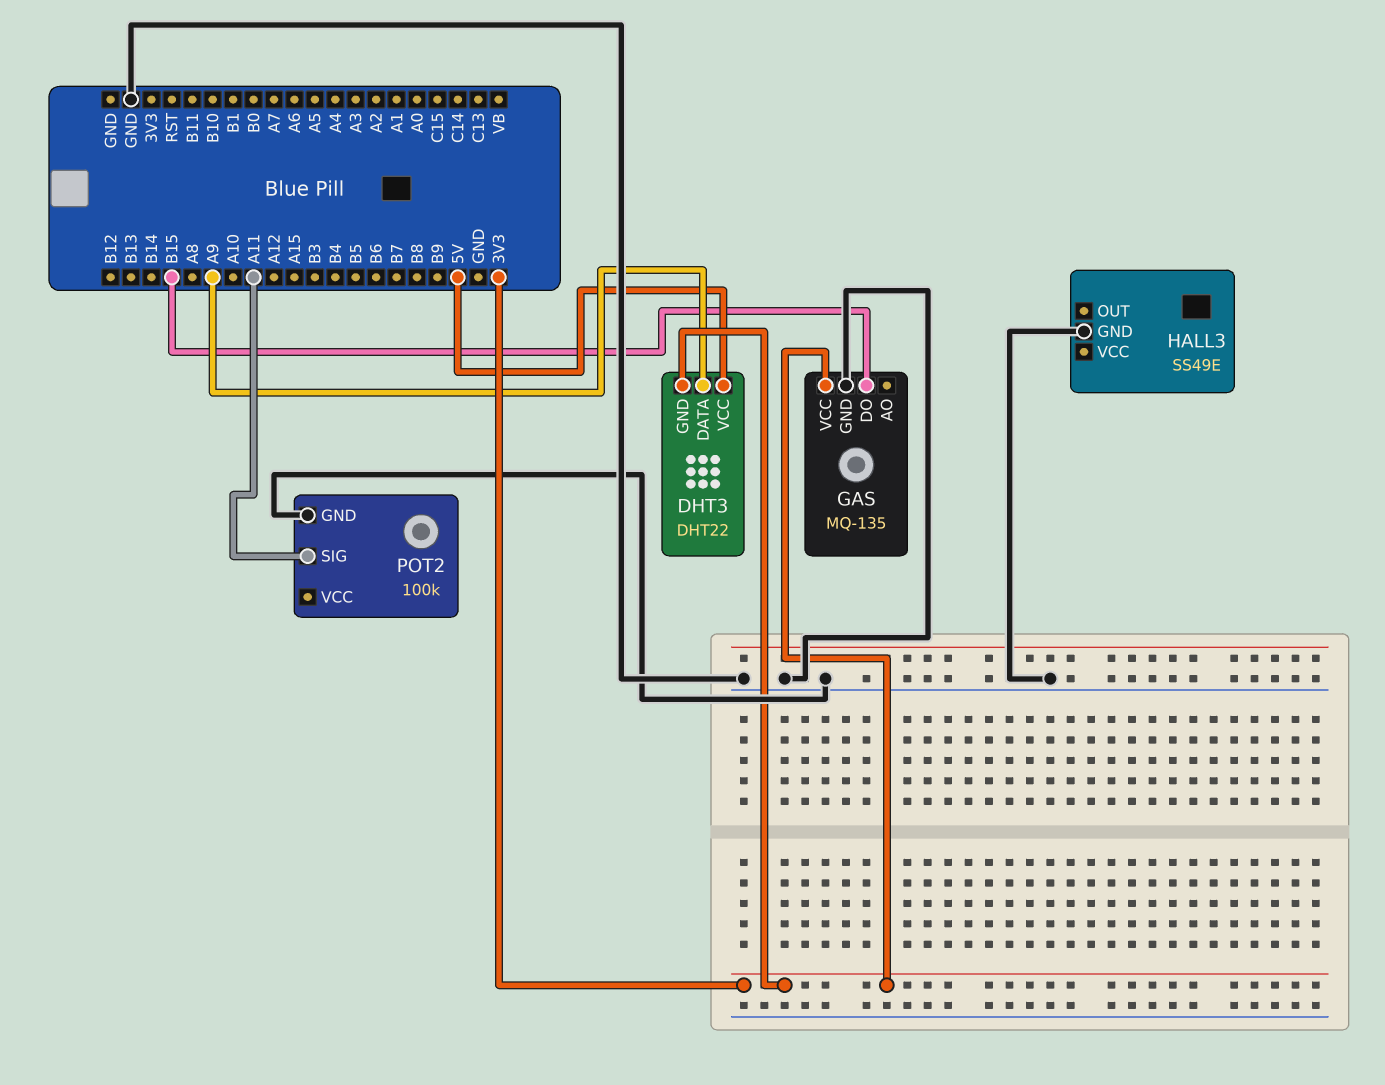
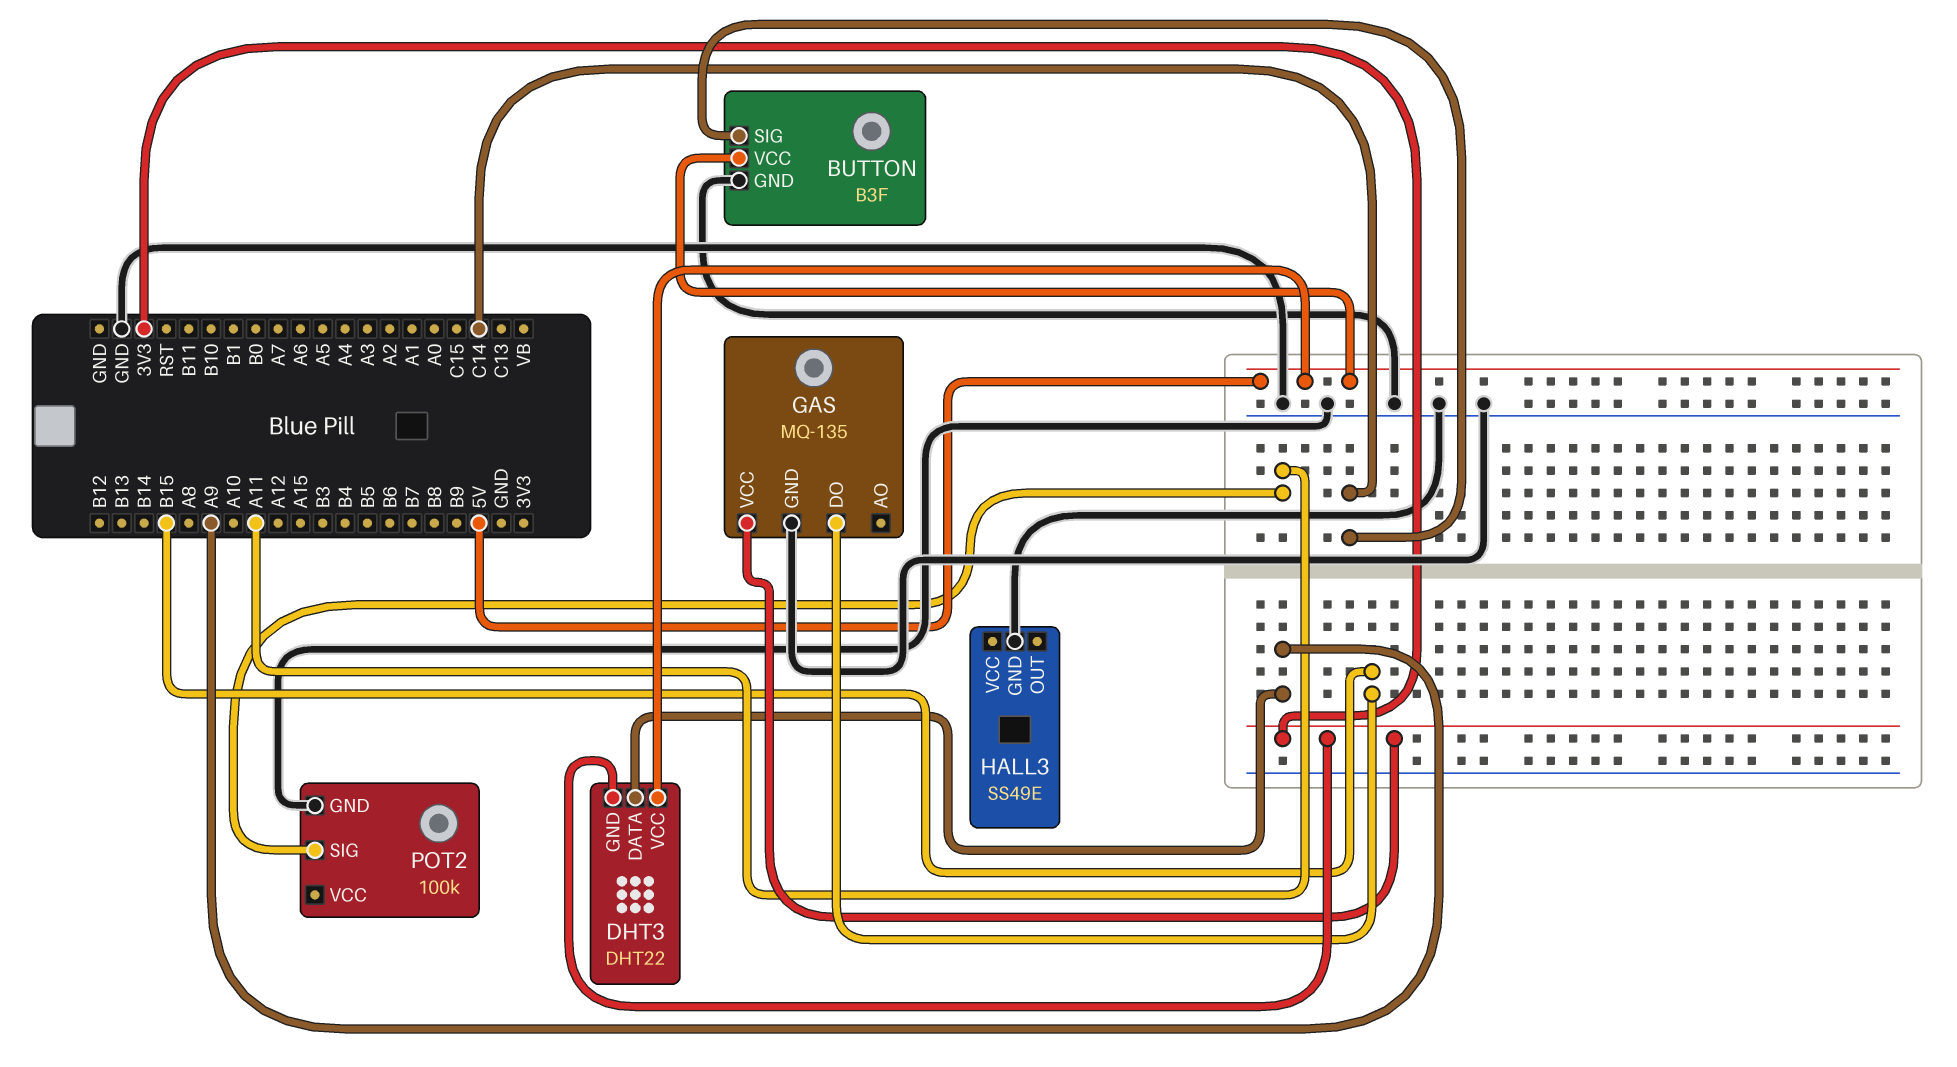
BUTTON: none -> B3F
BUTTON pin GND: none -> GND
BUTTON pin SIG: none -> C14
BUTTON pin VCC: none -> 5V

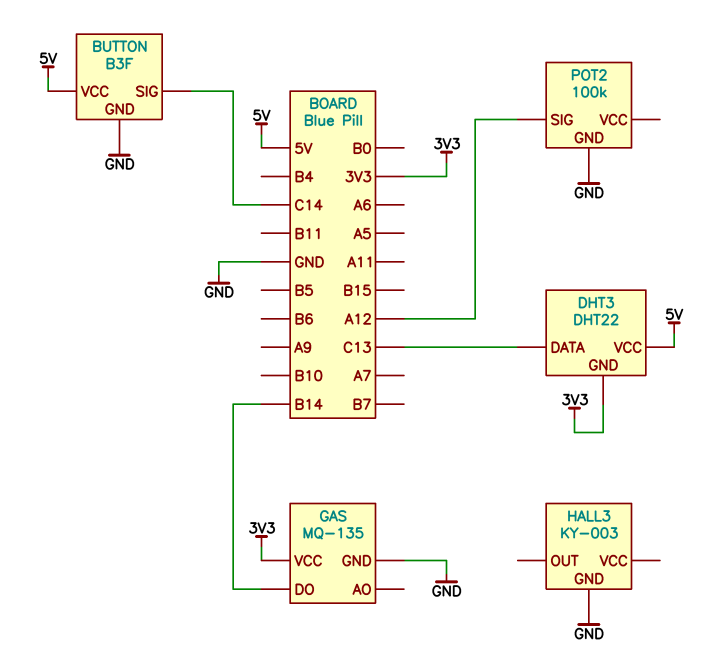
DHT3 pin DATA: A9 -> C13
GAS pin DO: B15 -> B14
HALL3: SS49E -> KY-003
POT2 pin SIG: A11 -> A12

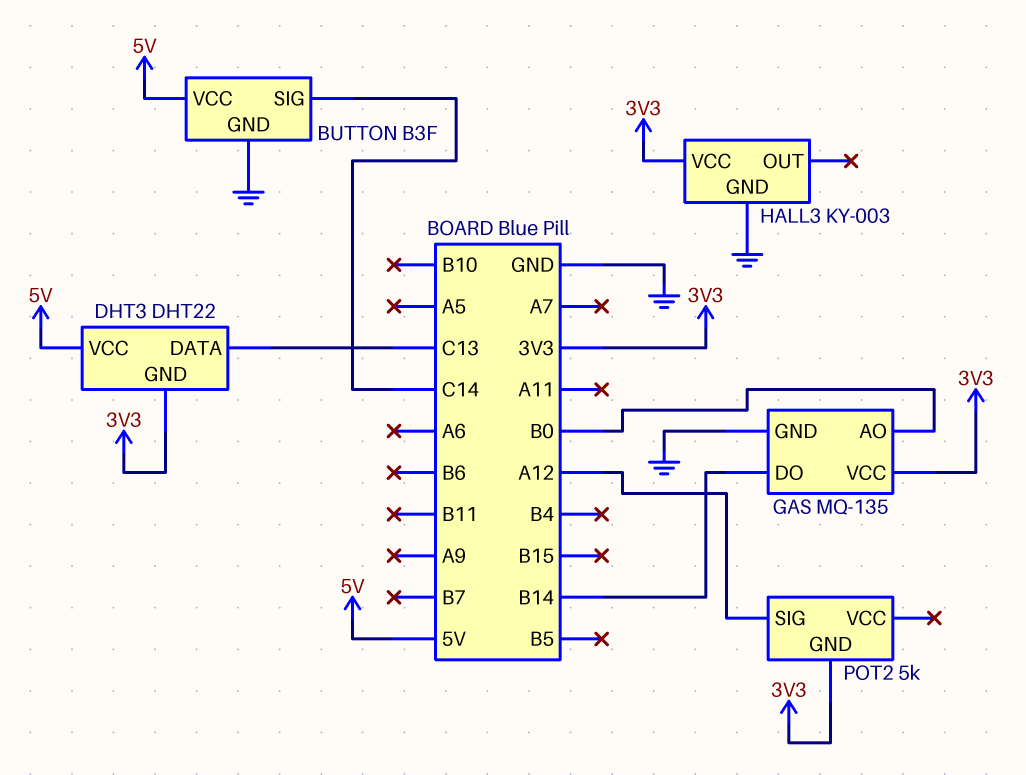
GAS pin AO: none -> B0
HALL3 pin VCC: none -> 3V3
POT2: 100k -> 5k
POT2 pin GND: GND -> 3V3

